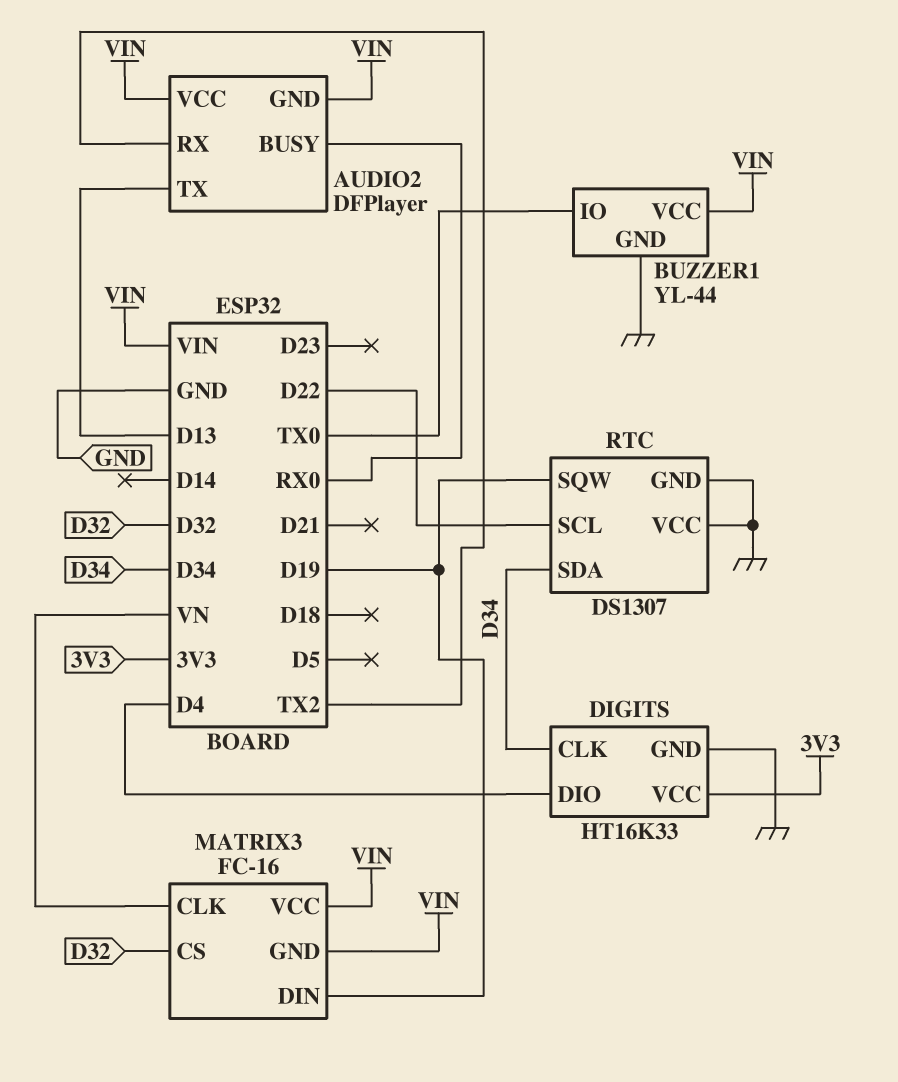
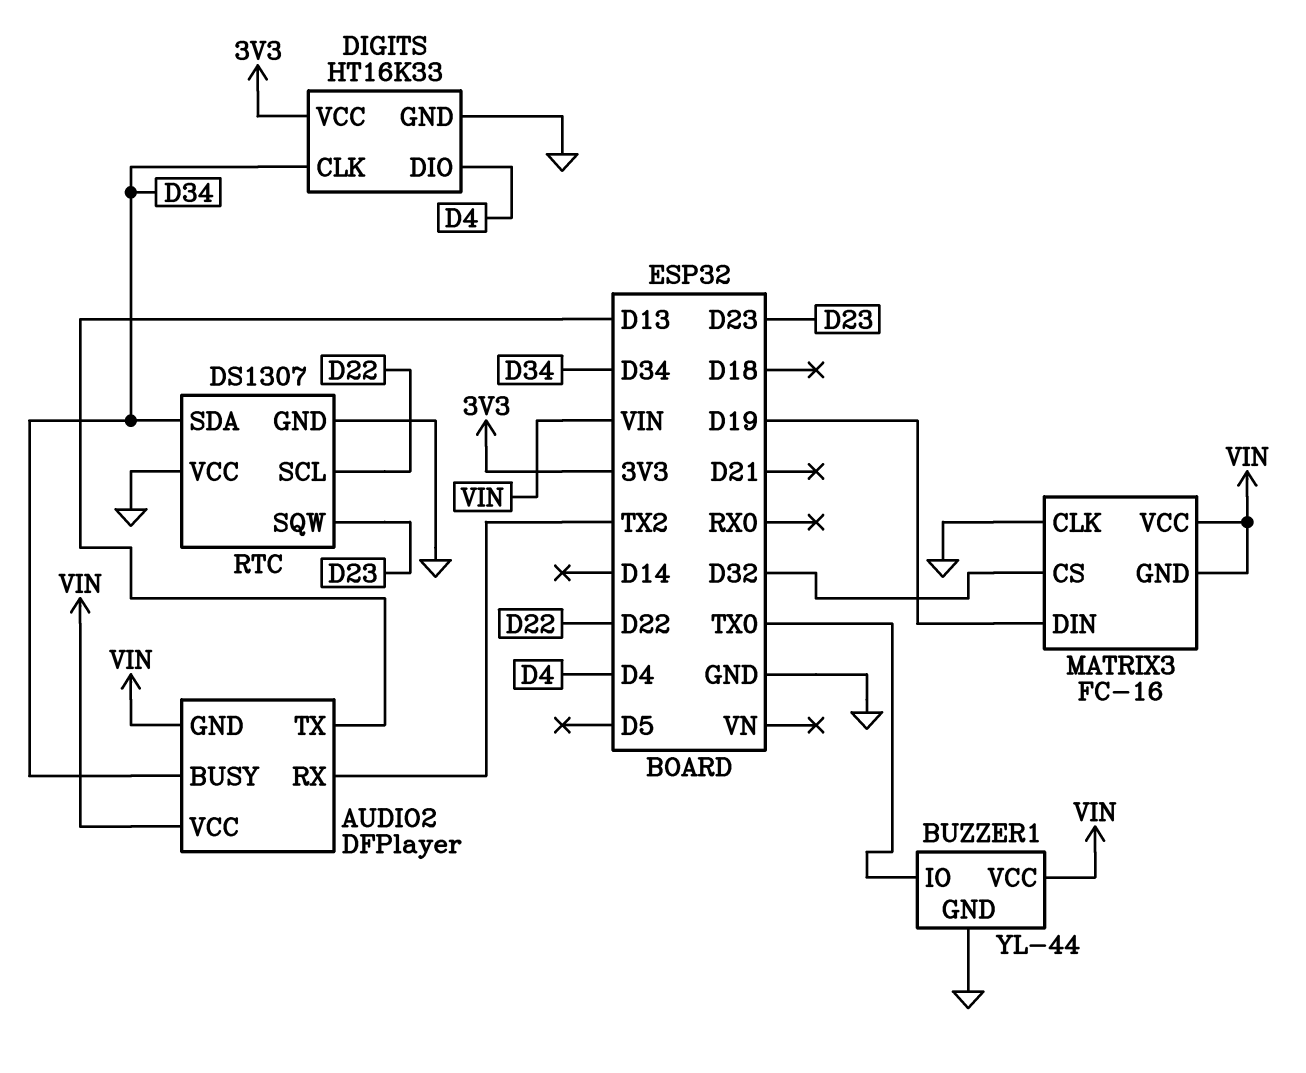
AUDIO2 pin BUSY: RX0 -> D34
MATRIX3 pin CLK: VN -> GND
RTC pin SQW: D19 -> D23

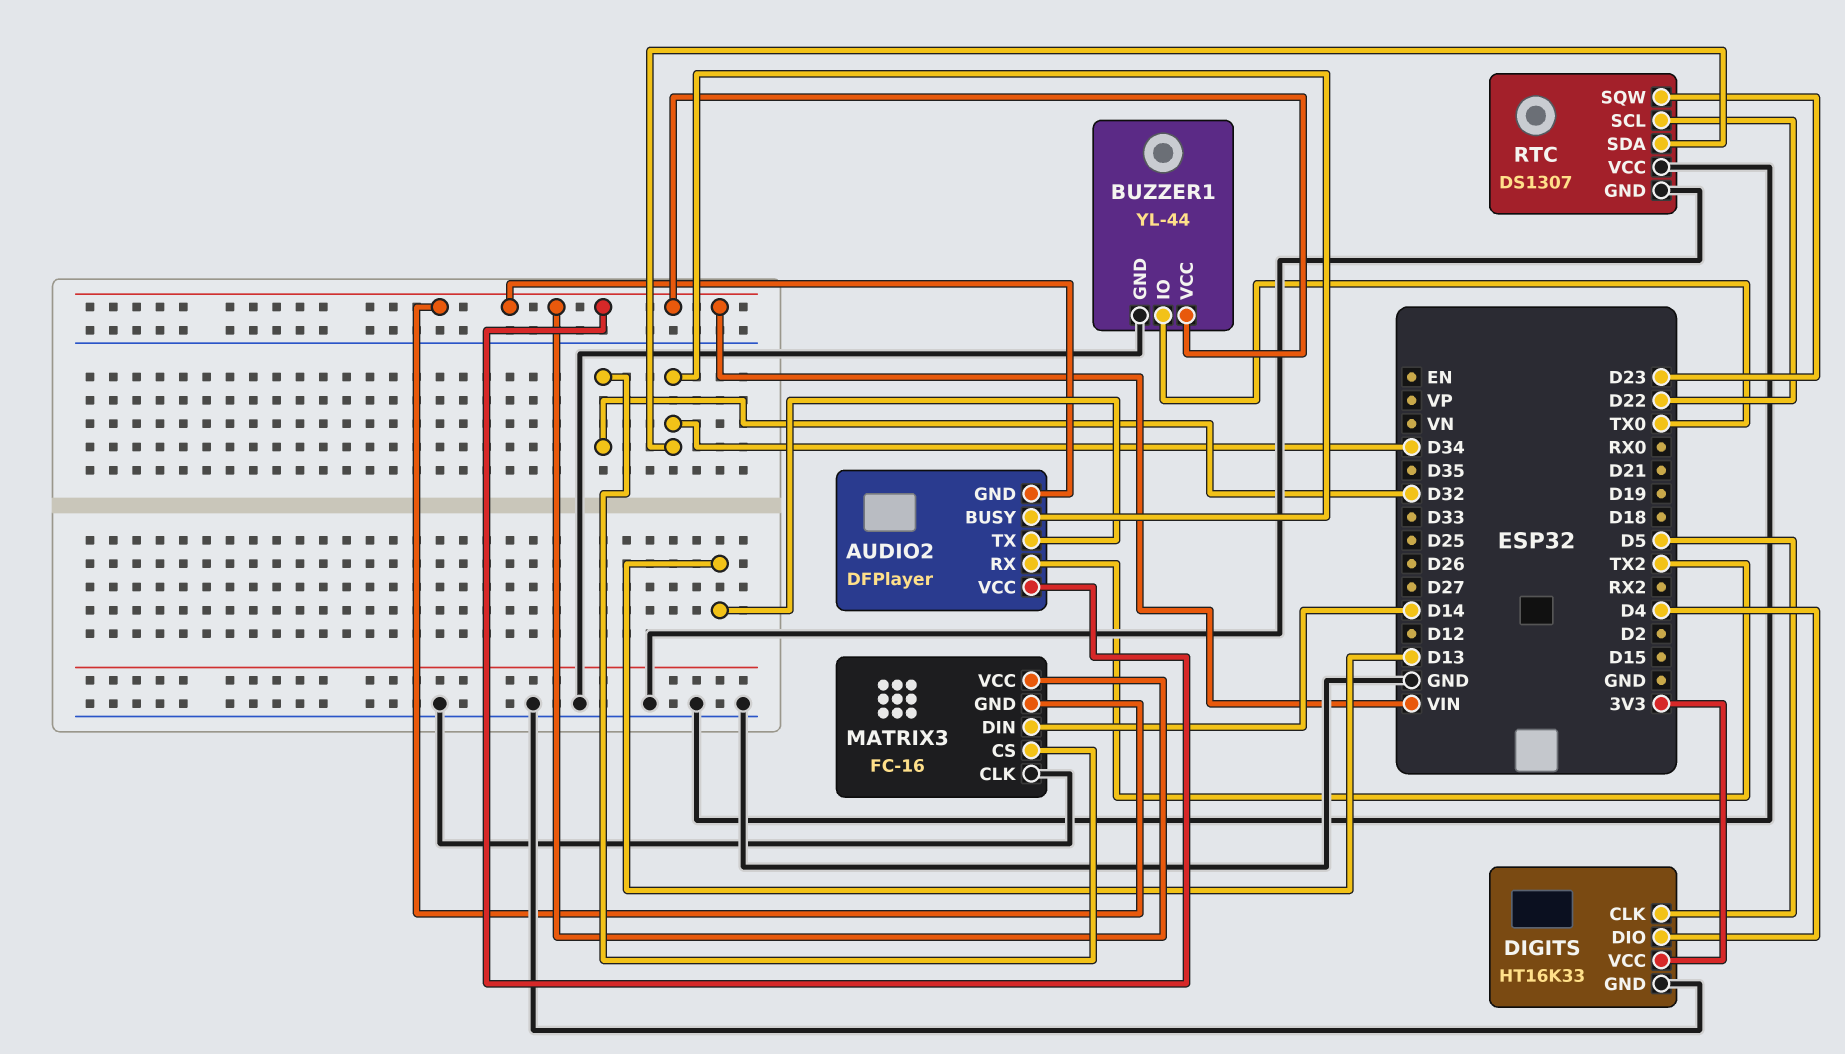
DIGITS pin CLK: D34 -> D5
MATRIX3 pin DIN: D19 -> D14

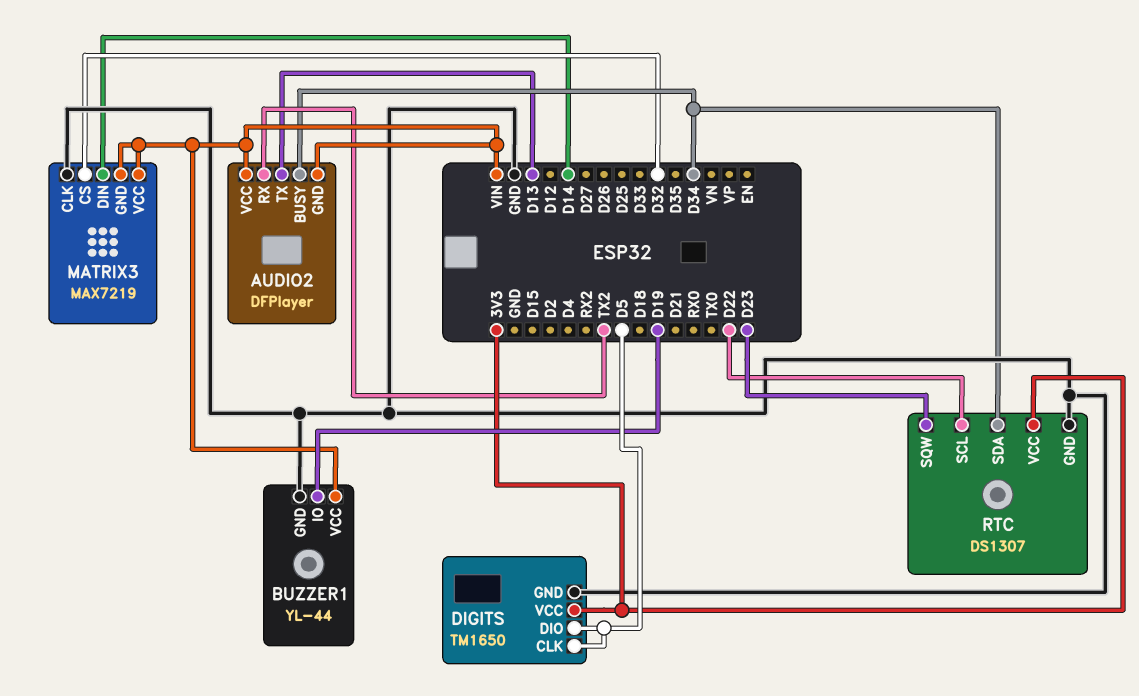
BUZZER1 pin IO: TX0 -> D19
DIGITS: HT16K33 -> TM1650
DIGITS pin DIO: D4 -> D5
MATRIX3: FC-16 -> MAX7219
RTC pin VCC: GND -> 3V3

